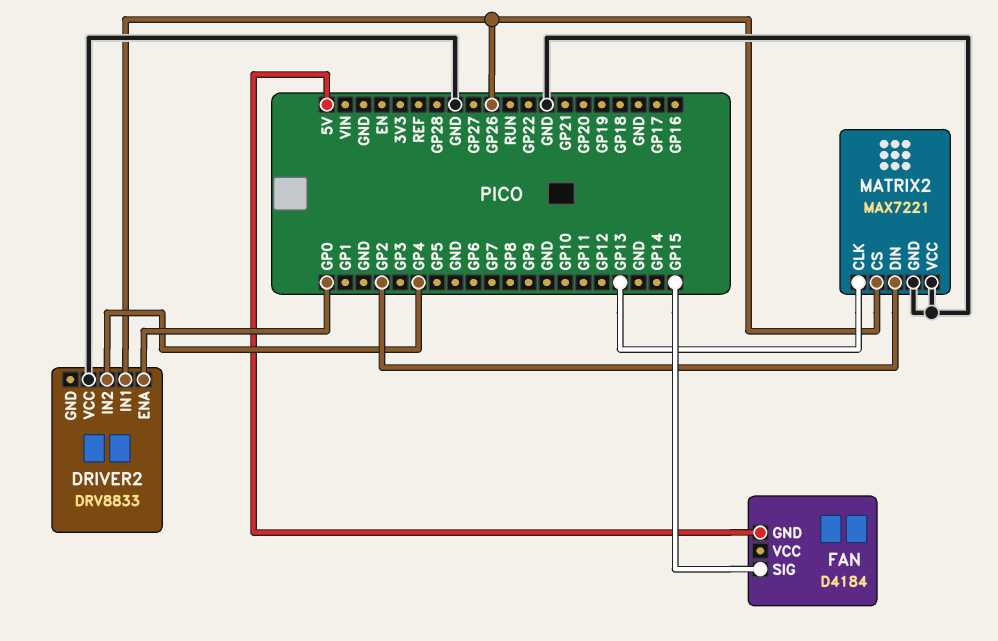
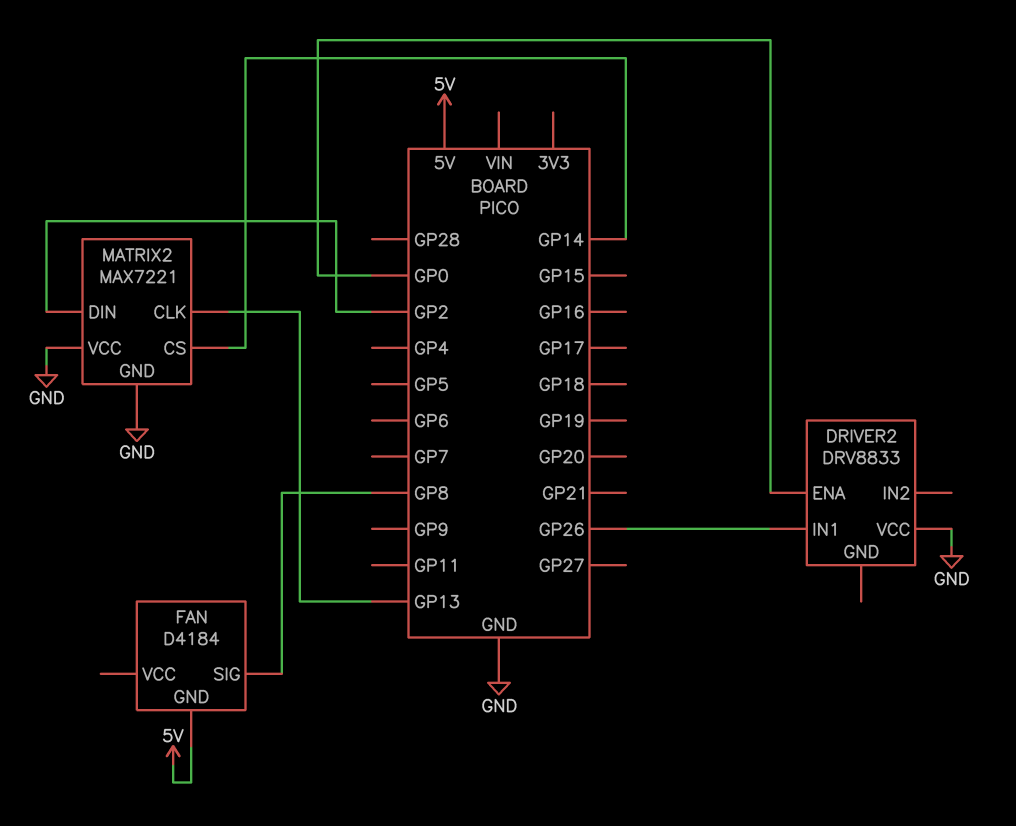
DRIVER2 pin IN2: GP4 -> none
FAN pin SIG: GP15 -> GP8
MATRIX2 pin CS: GP26 -> GP14

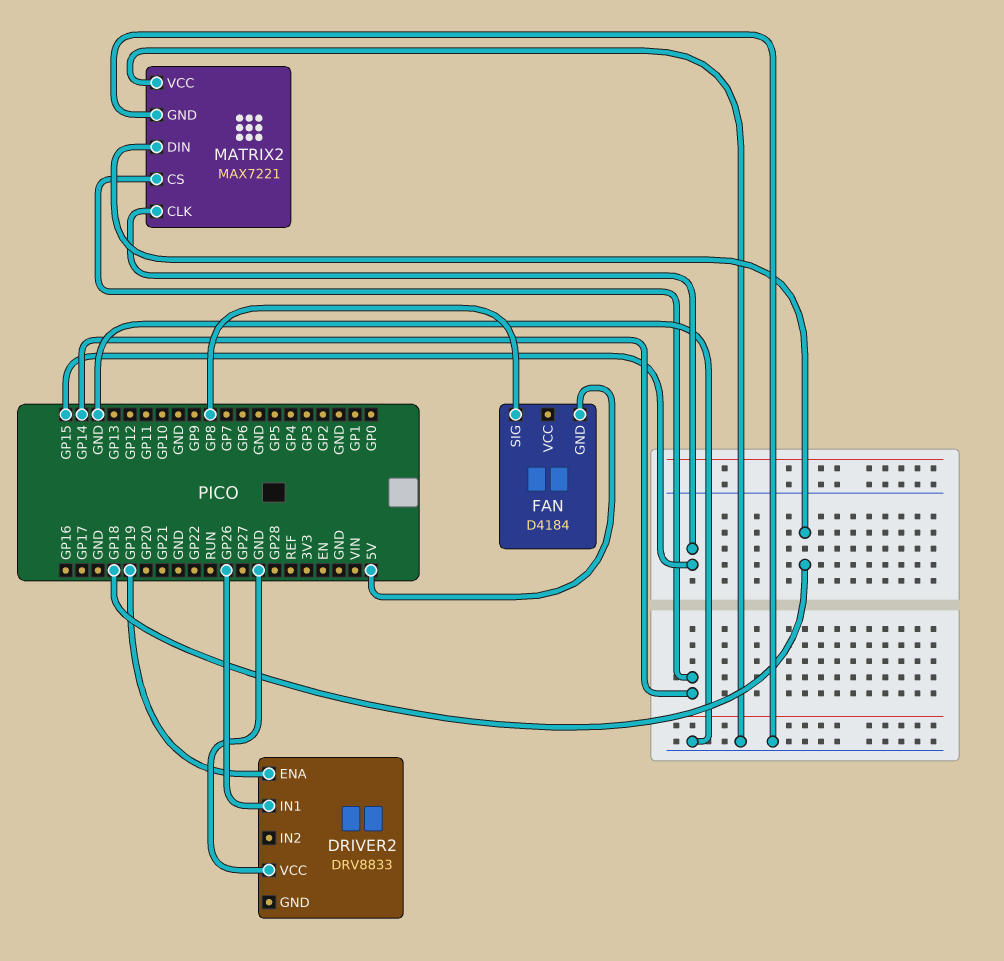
DRIVER2 pin ENA: GP0 -> GP19
MATRIX2 pin CLK: GP13 -> GP15
MATRIX2 pin DIN: GP2 -> GP18

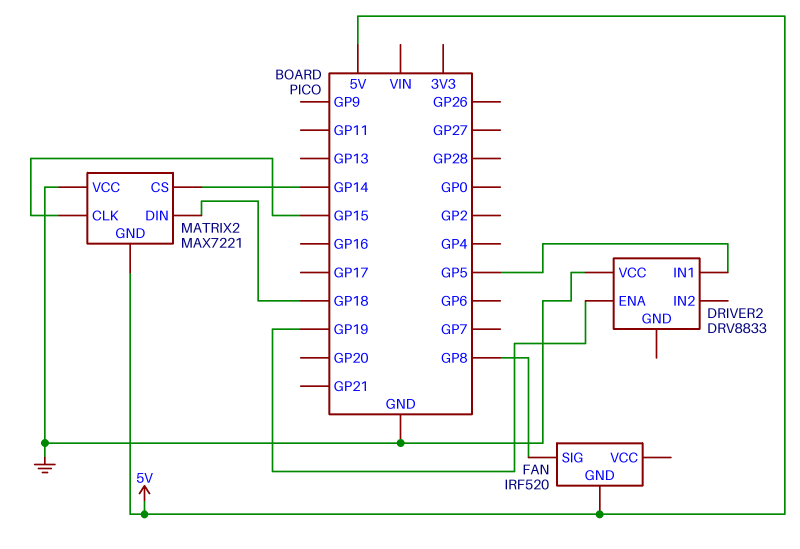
DRIVER2 pin IN1: GP26 -> GP5
FAN: D4184 -> IRF520
MATRIX2 pin GND: GND -> 5V

